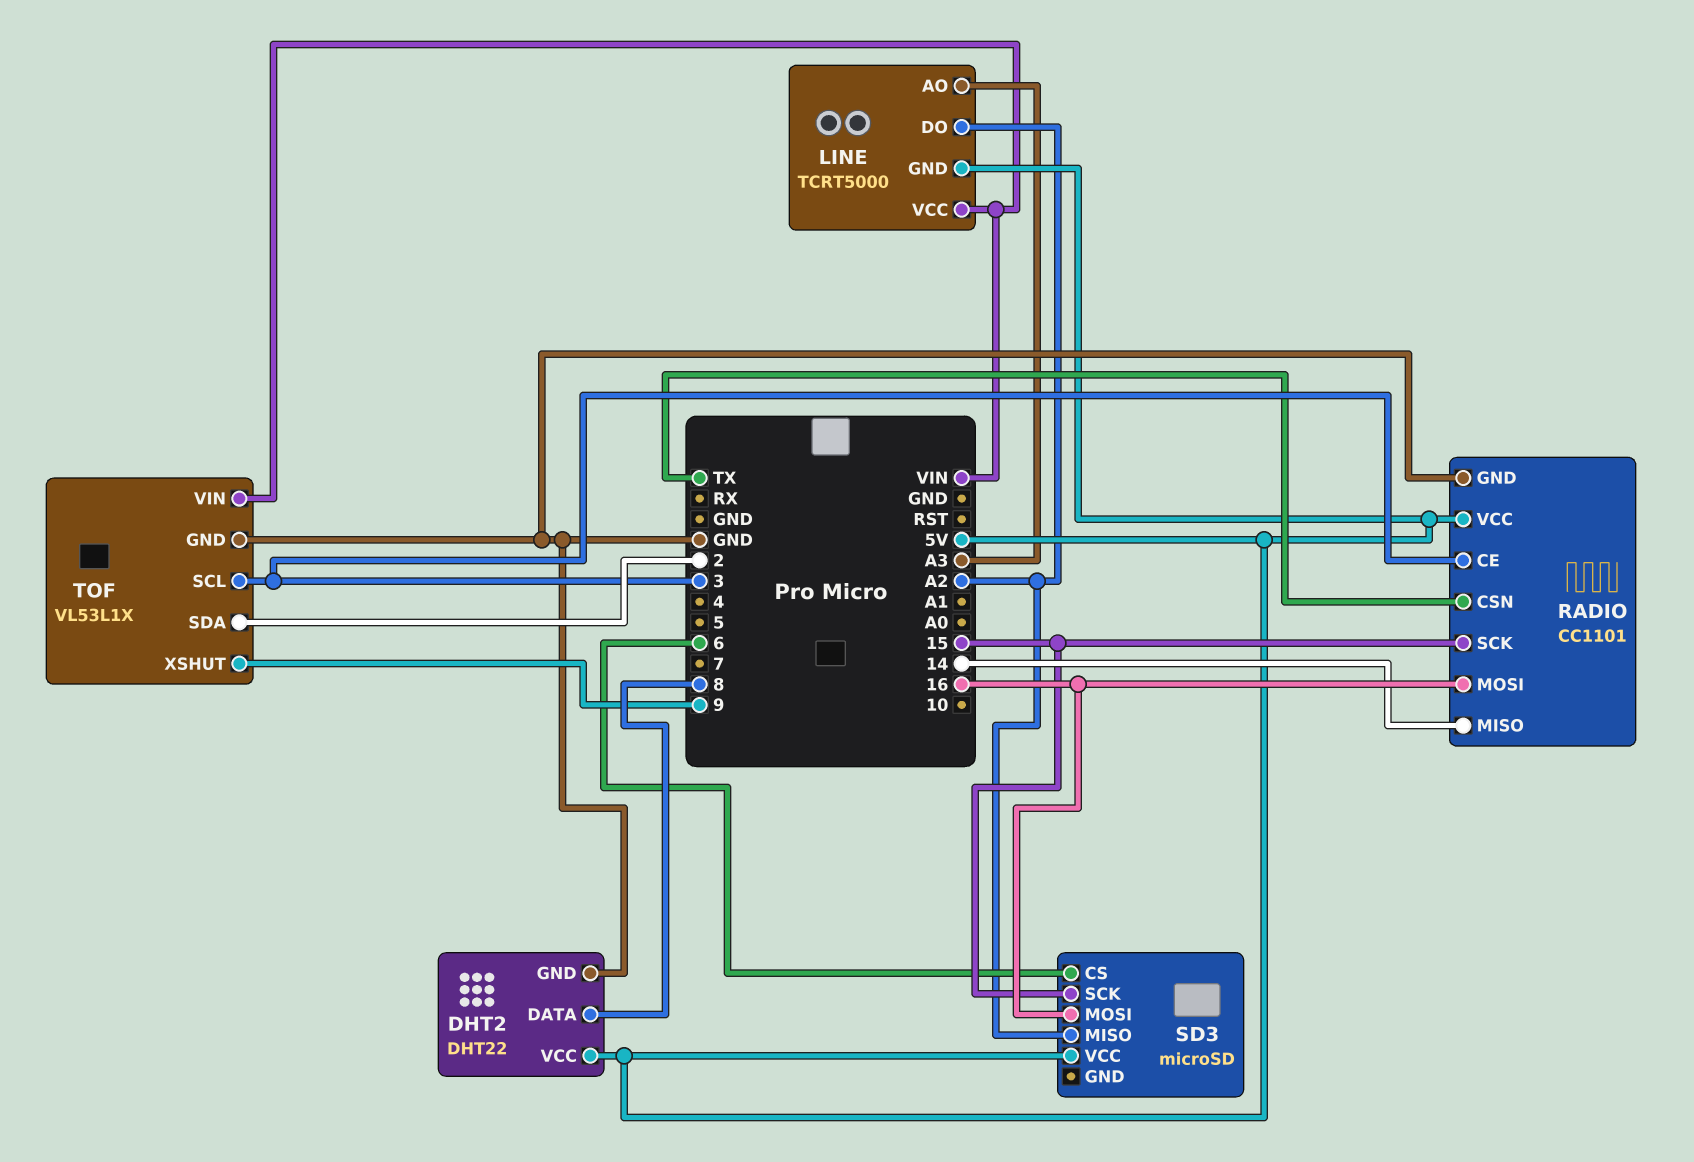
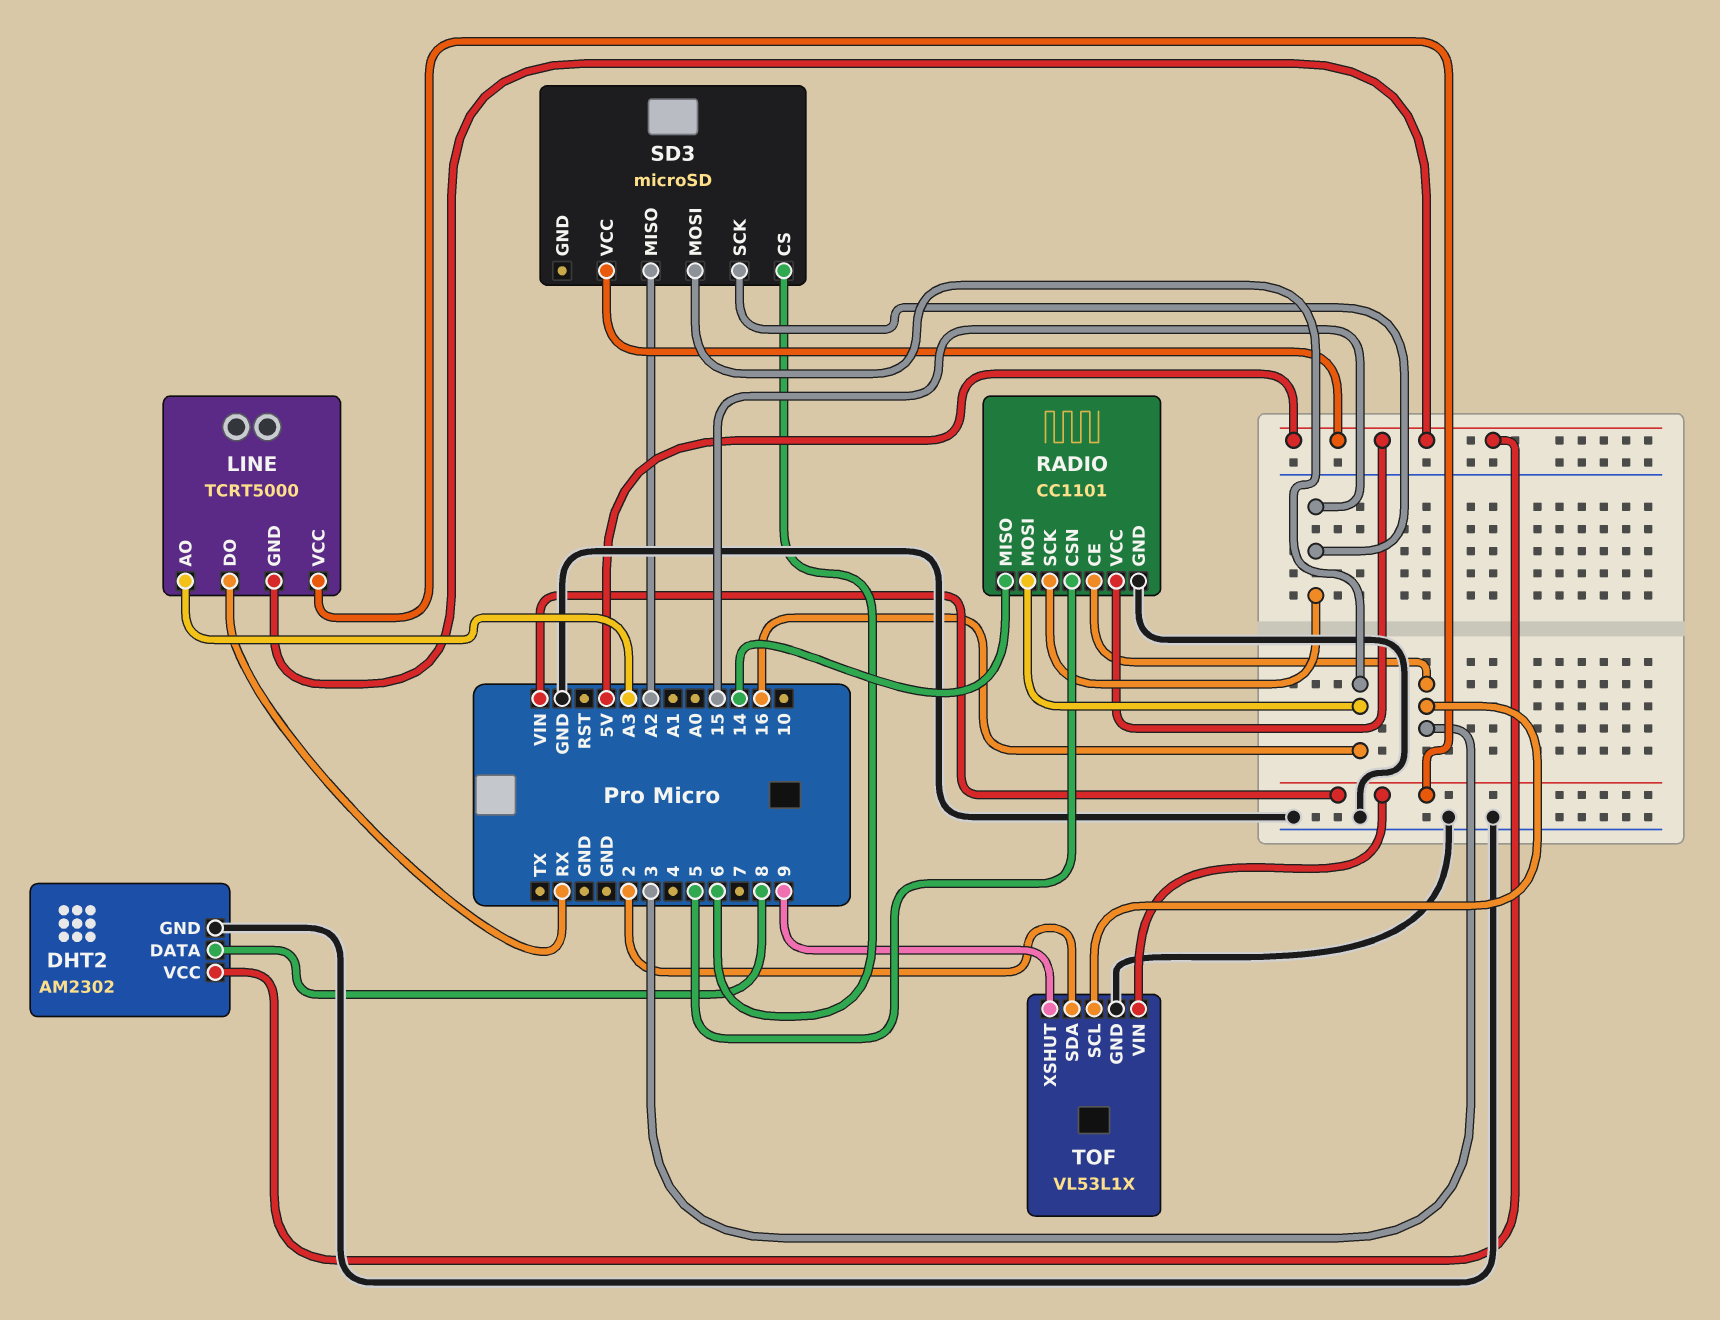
DHT2: DHT22 -> AM2302
LINE pin DO: A2 -> RX
RADIO pin CSN: TX -> 5

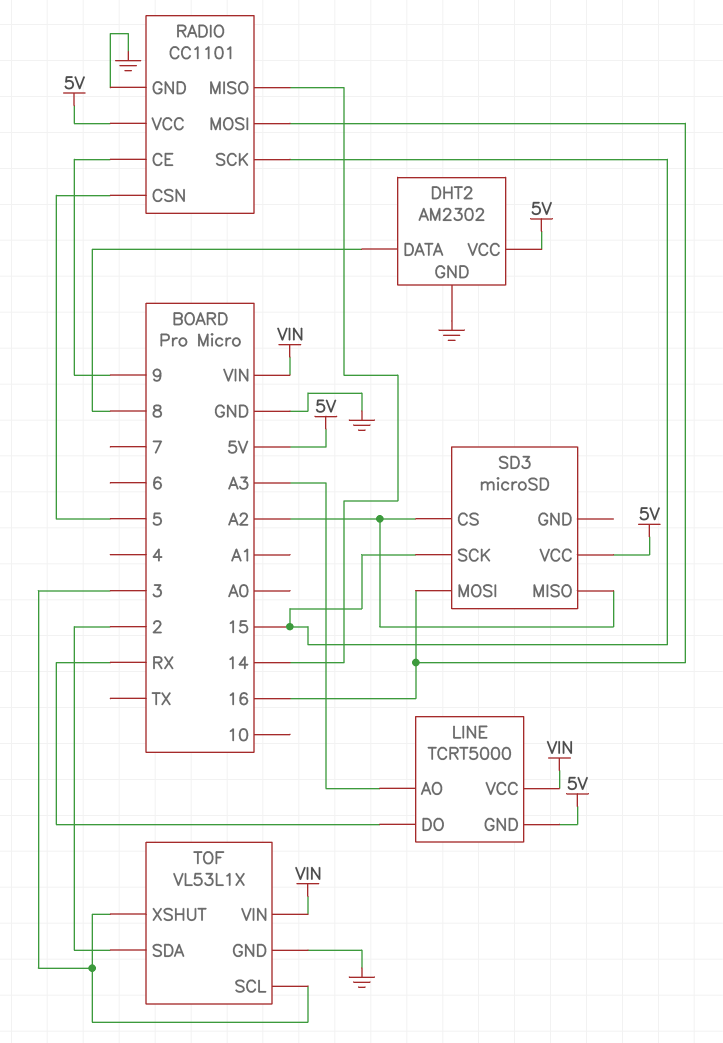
RADIO pin CE: 3 -> 9
SD3 pin CS: 6 -> A2
TOF pin XSHUT: 9 -> 3

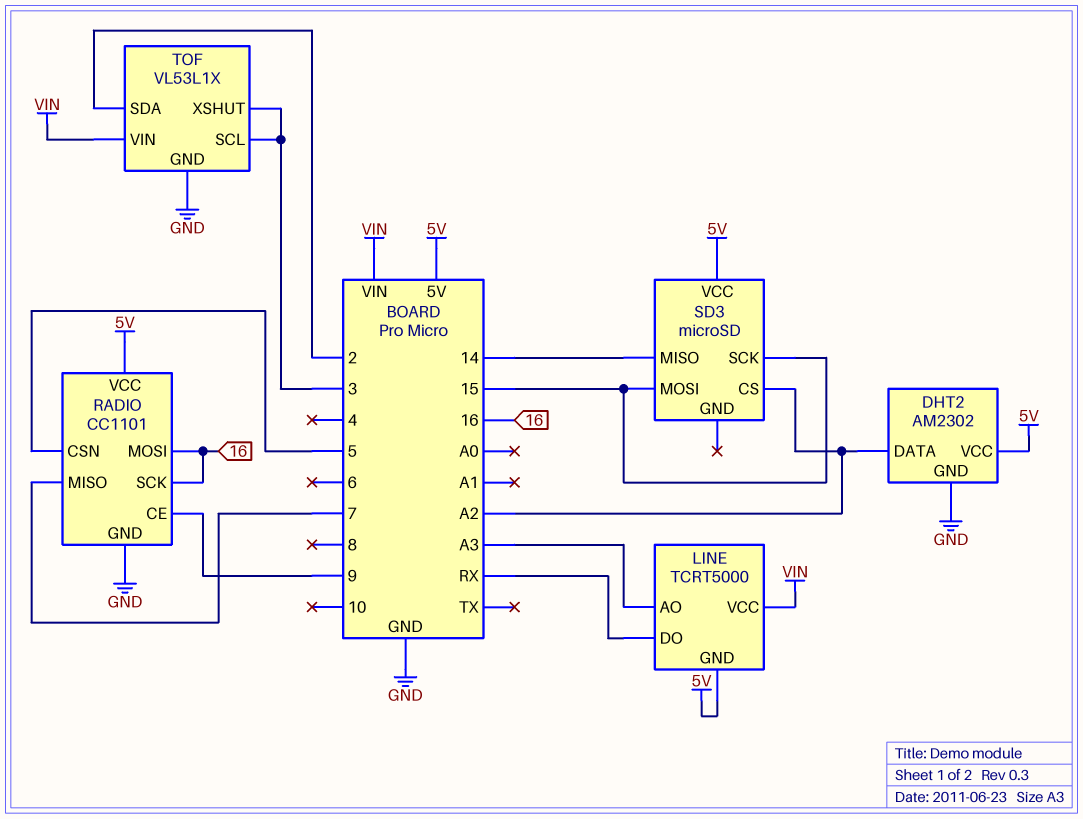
DHT2 pin DATA: 8 -> A2
RADIO pin MISO: 14 -> 7
RADIO pin SCK: 15 -> 16
SD3 pin MISO: A2 -> 14
SD3 pin MOSI: 16 -> 15

